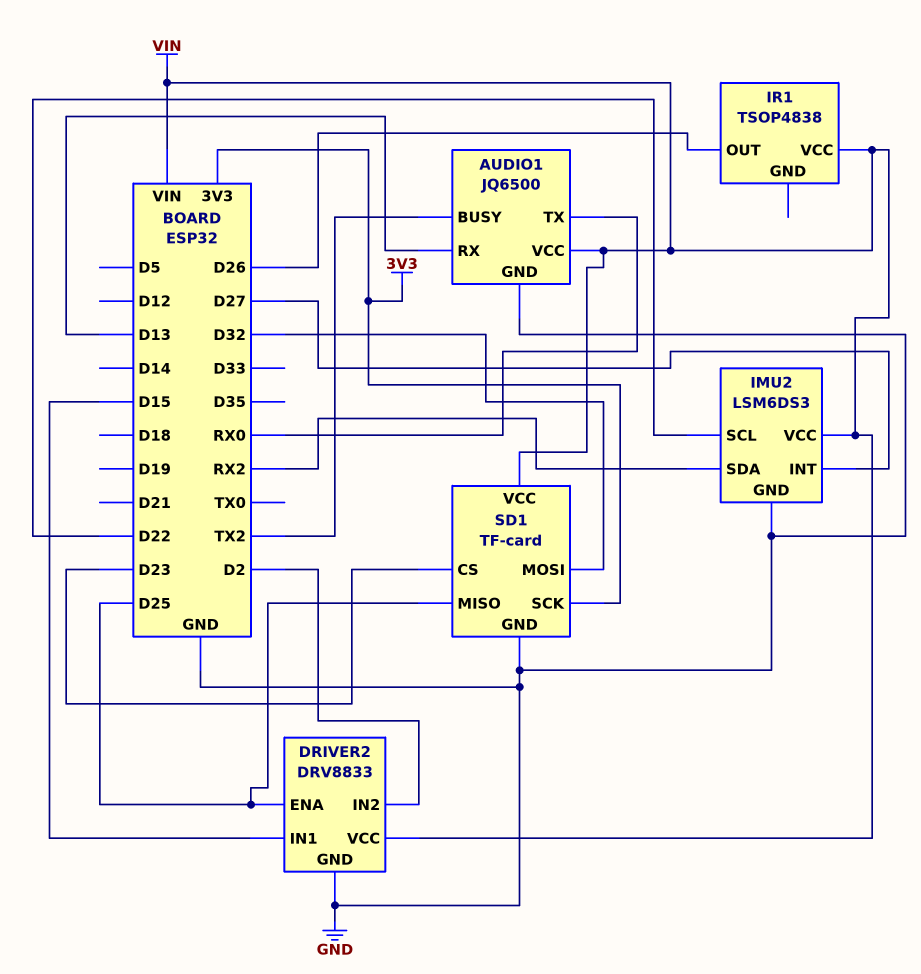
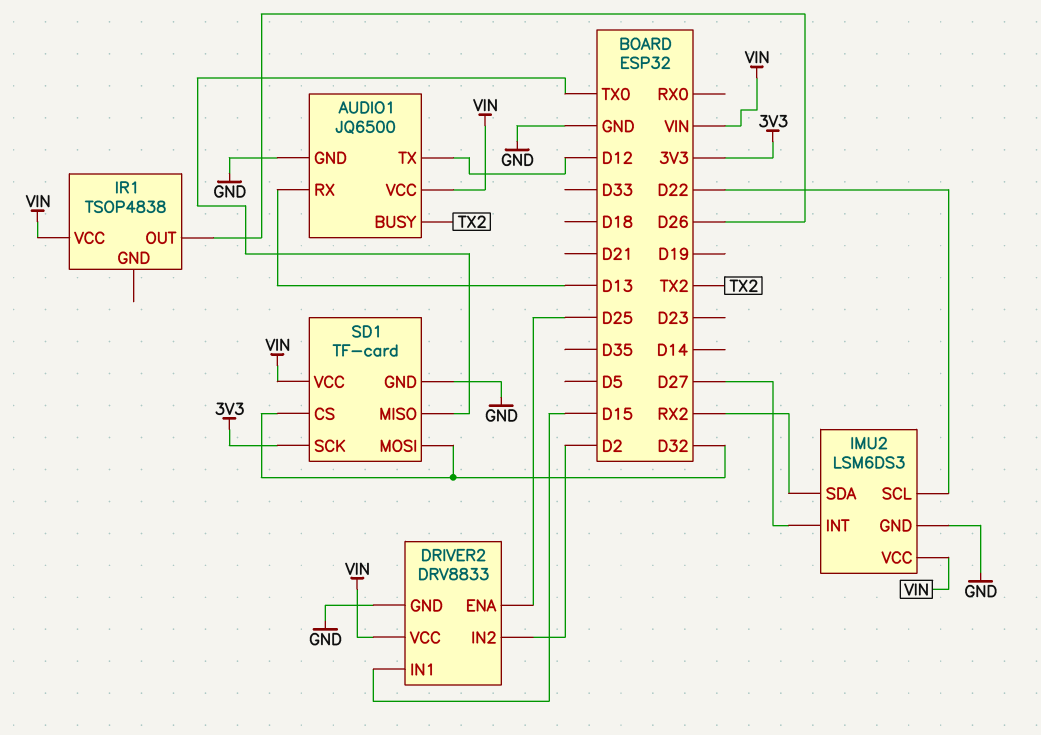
AUDIO1 pin TX: RX0 -> D12
SD1 pin CS: D23 -> D32
SD1 pin MISO: D25 -> TX0

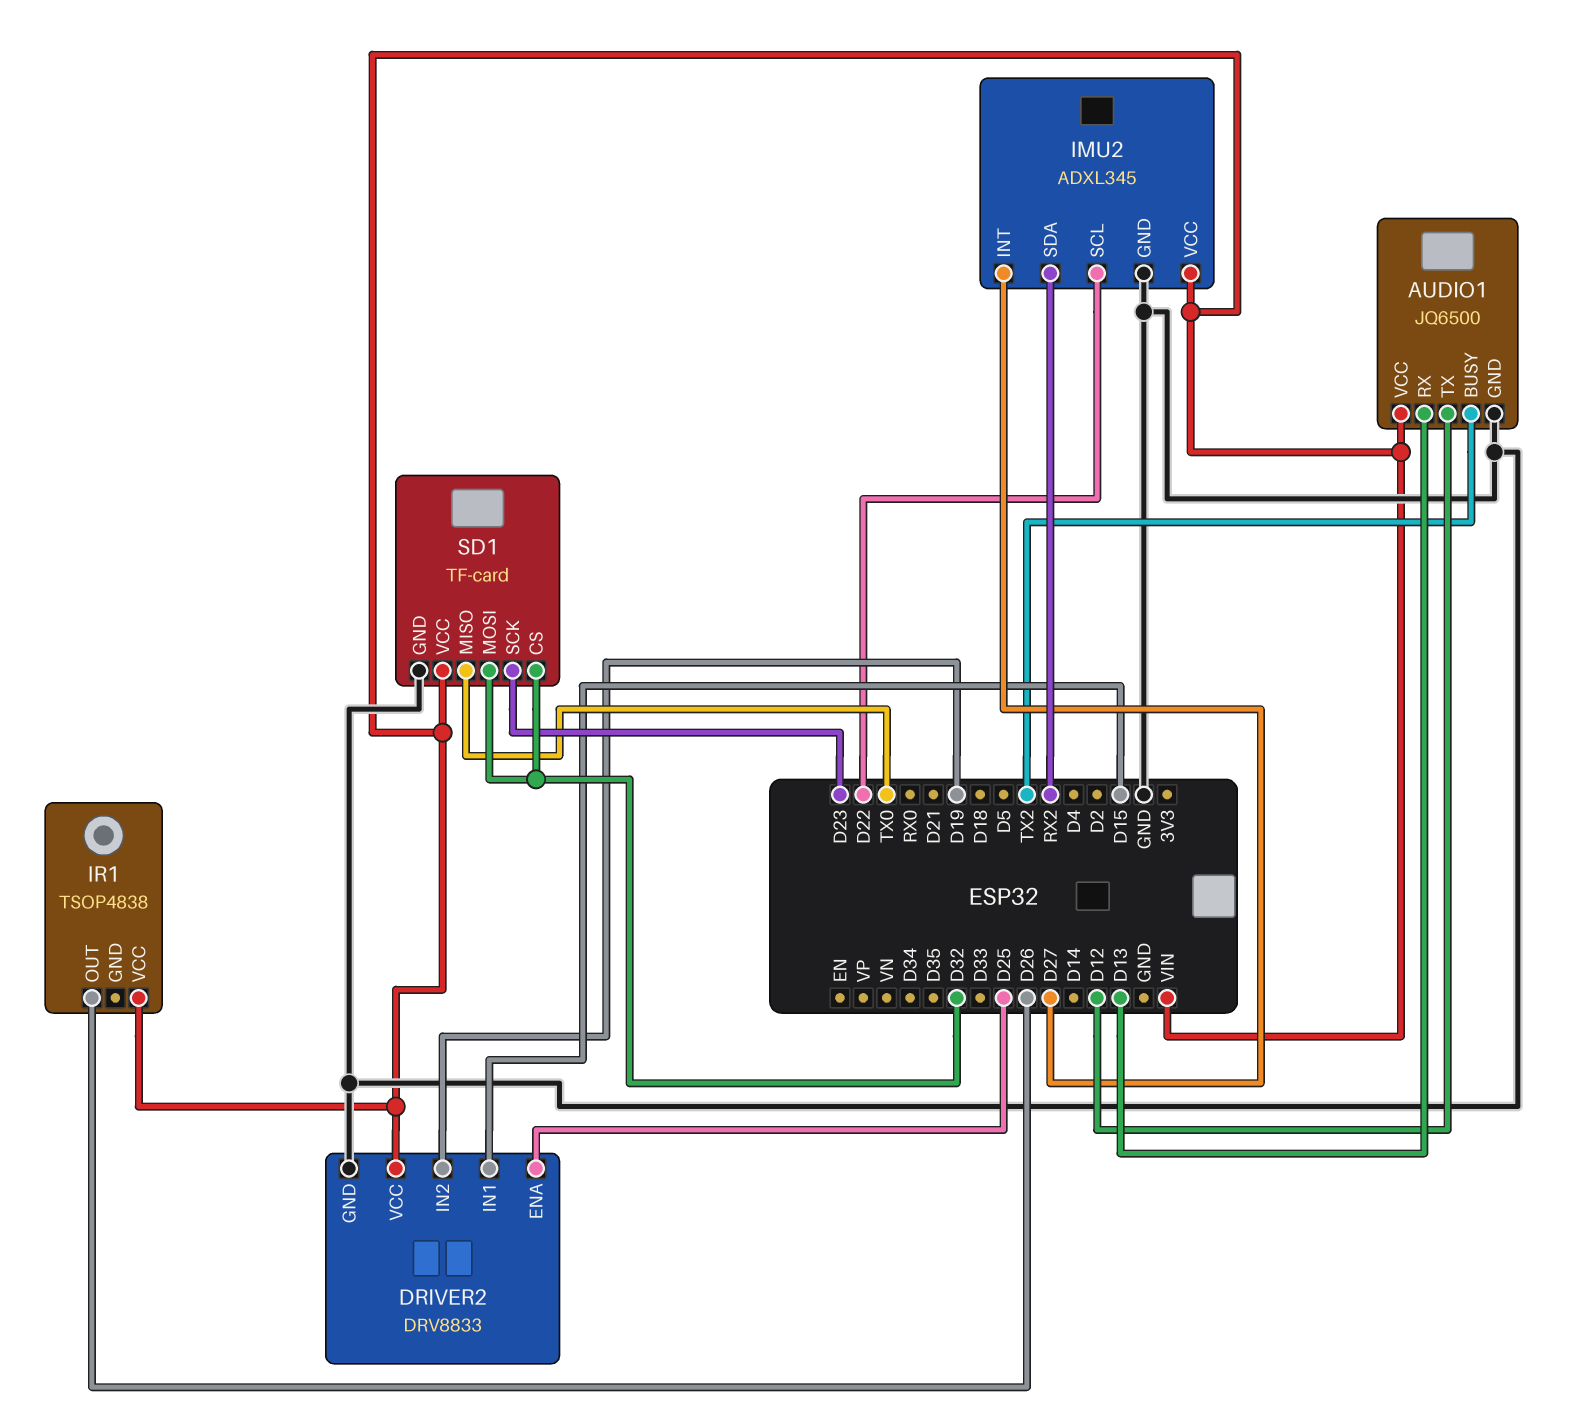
DRIVER2 pin IN2: D2 -> D19
IMU2: LSM6DS3 -> ADXL345
SD1 pin SCK: 3V3 -> D23

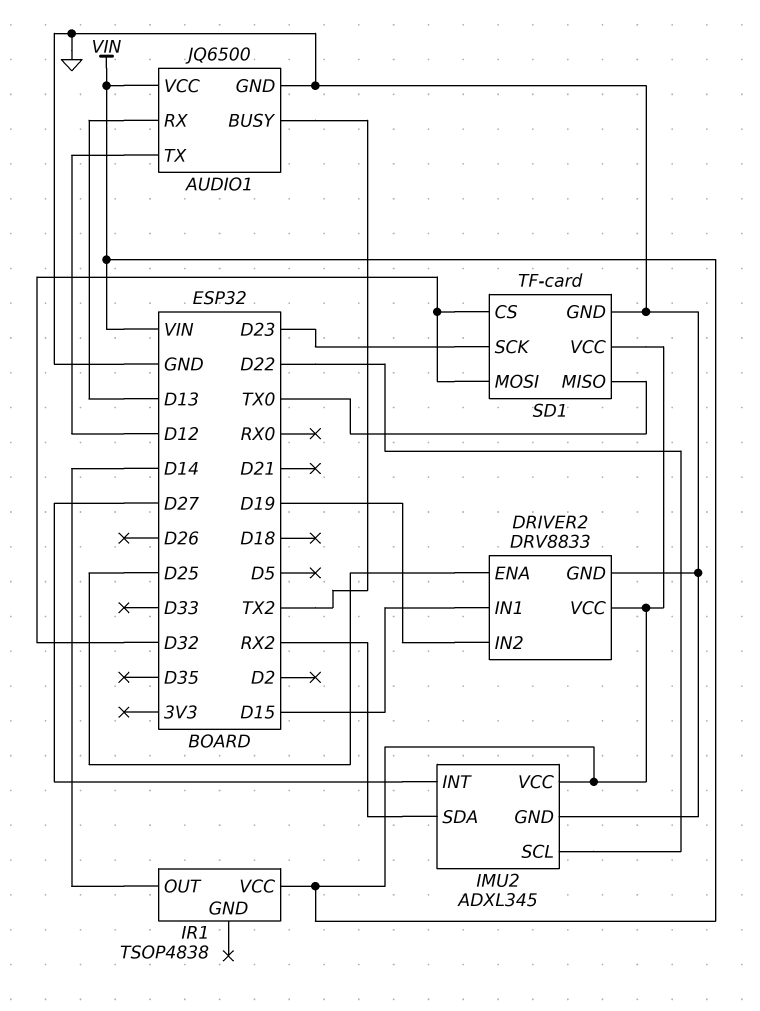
IR1 pin OUT: D26 -> D14

